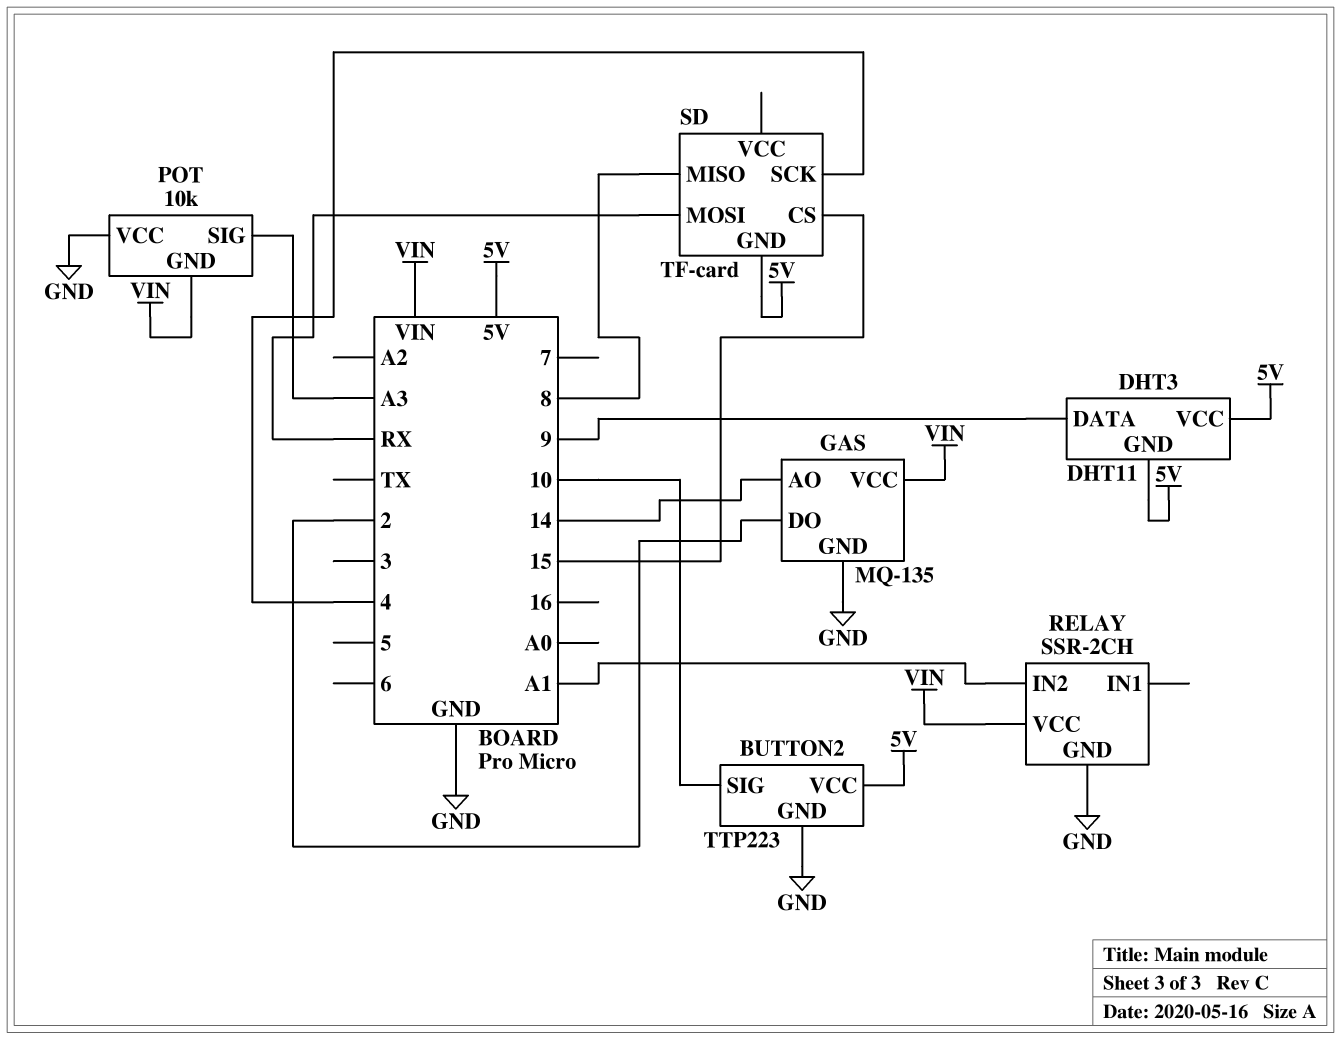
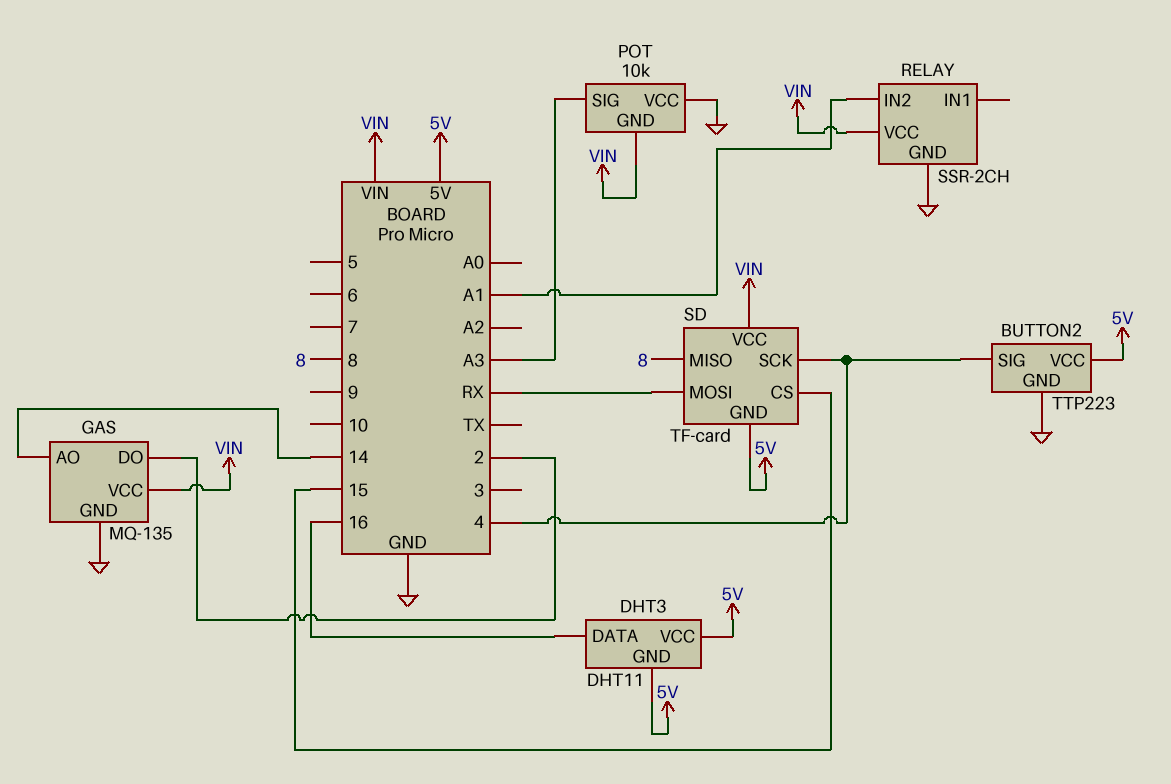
BUTTON2 pin SIG: 10 -> 4
DHT3 pin DATA: 9 -> 16
SD pin VCC: none -> VIN

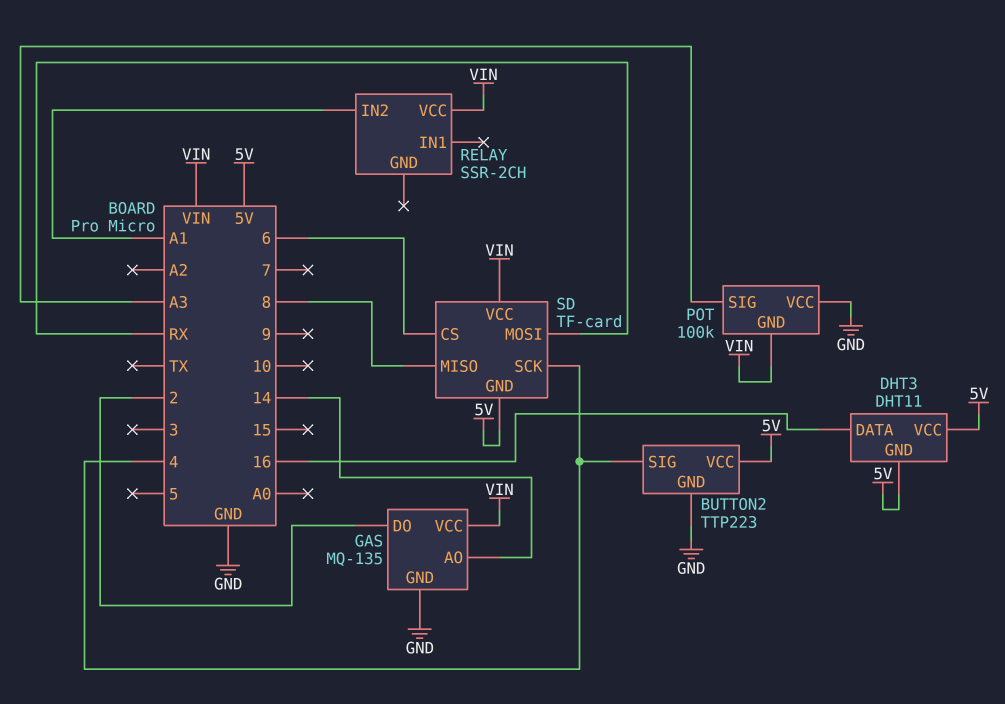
POT: 10k -> 100k
RELAY pin GND: GND -> none
SD pin CS: 15 -> 6

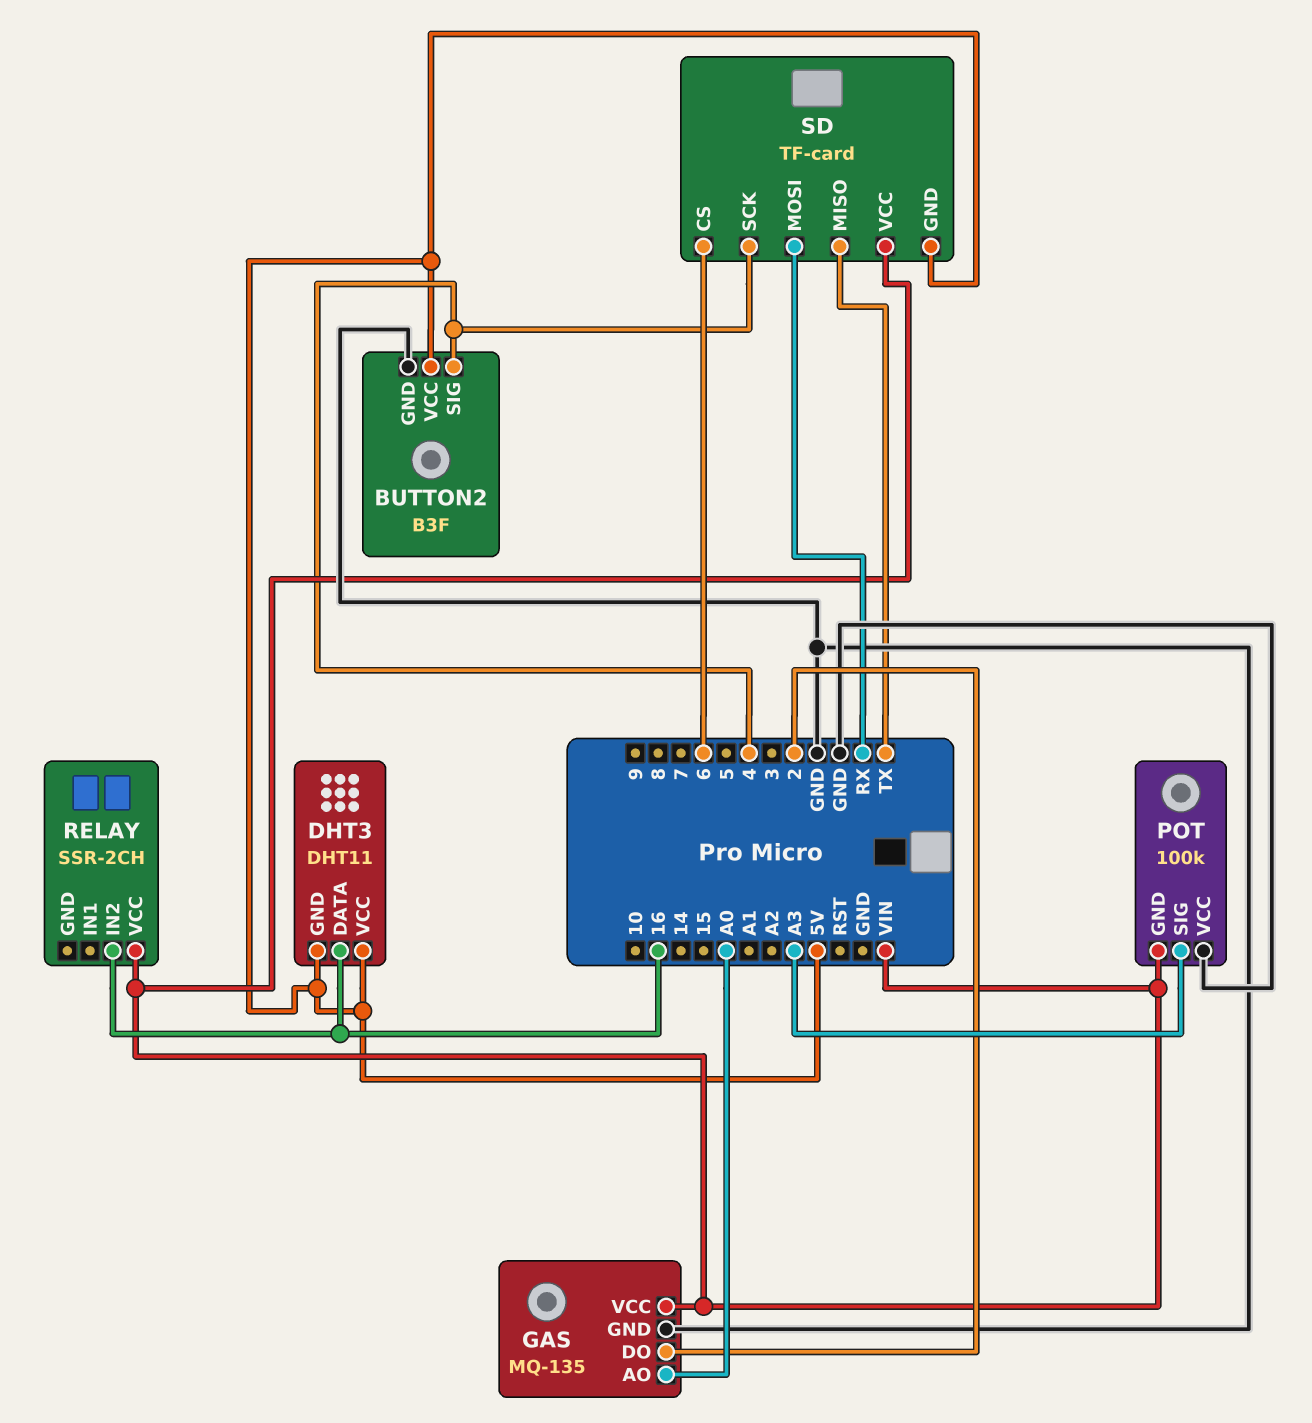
BUTTON2: TTP223 -> B3F
GAS pin AO: 14 -> A0
RELAY pin IN2: A1 -> 16
SD pin MISO: 8 -> TX

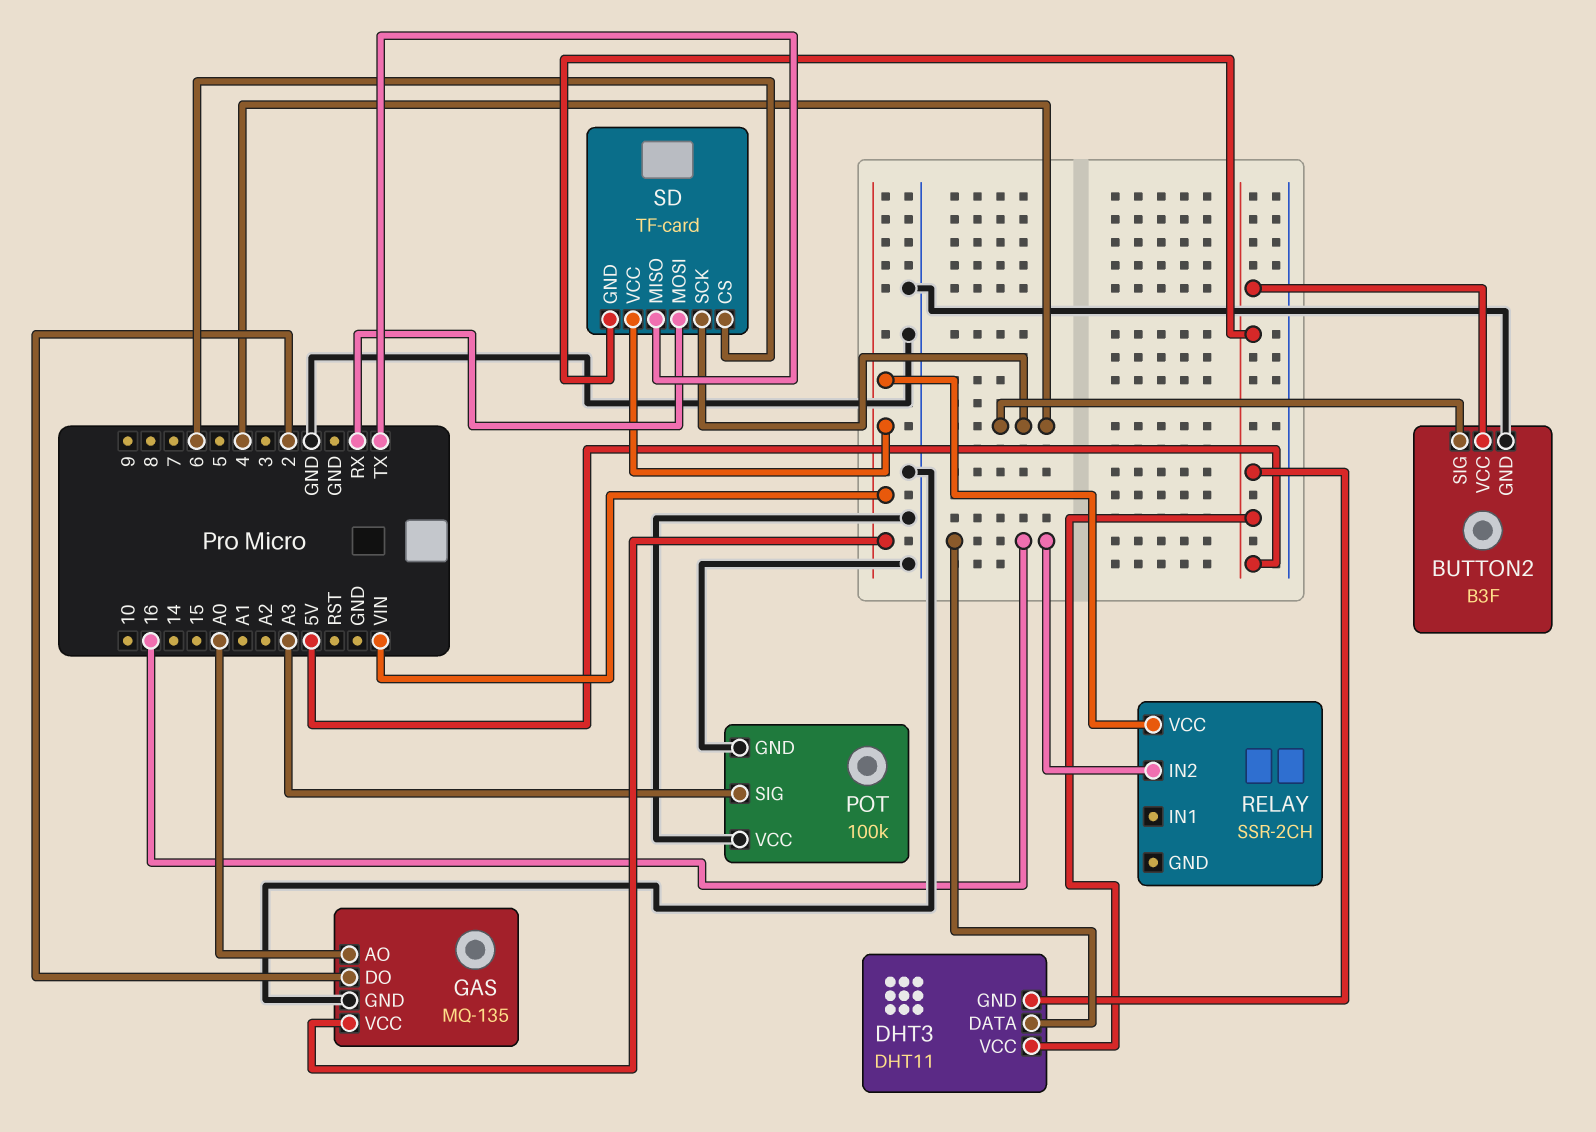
POT pin GND: VIN -> GND

